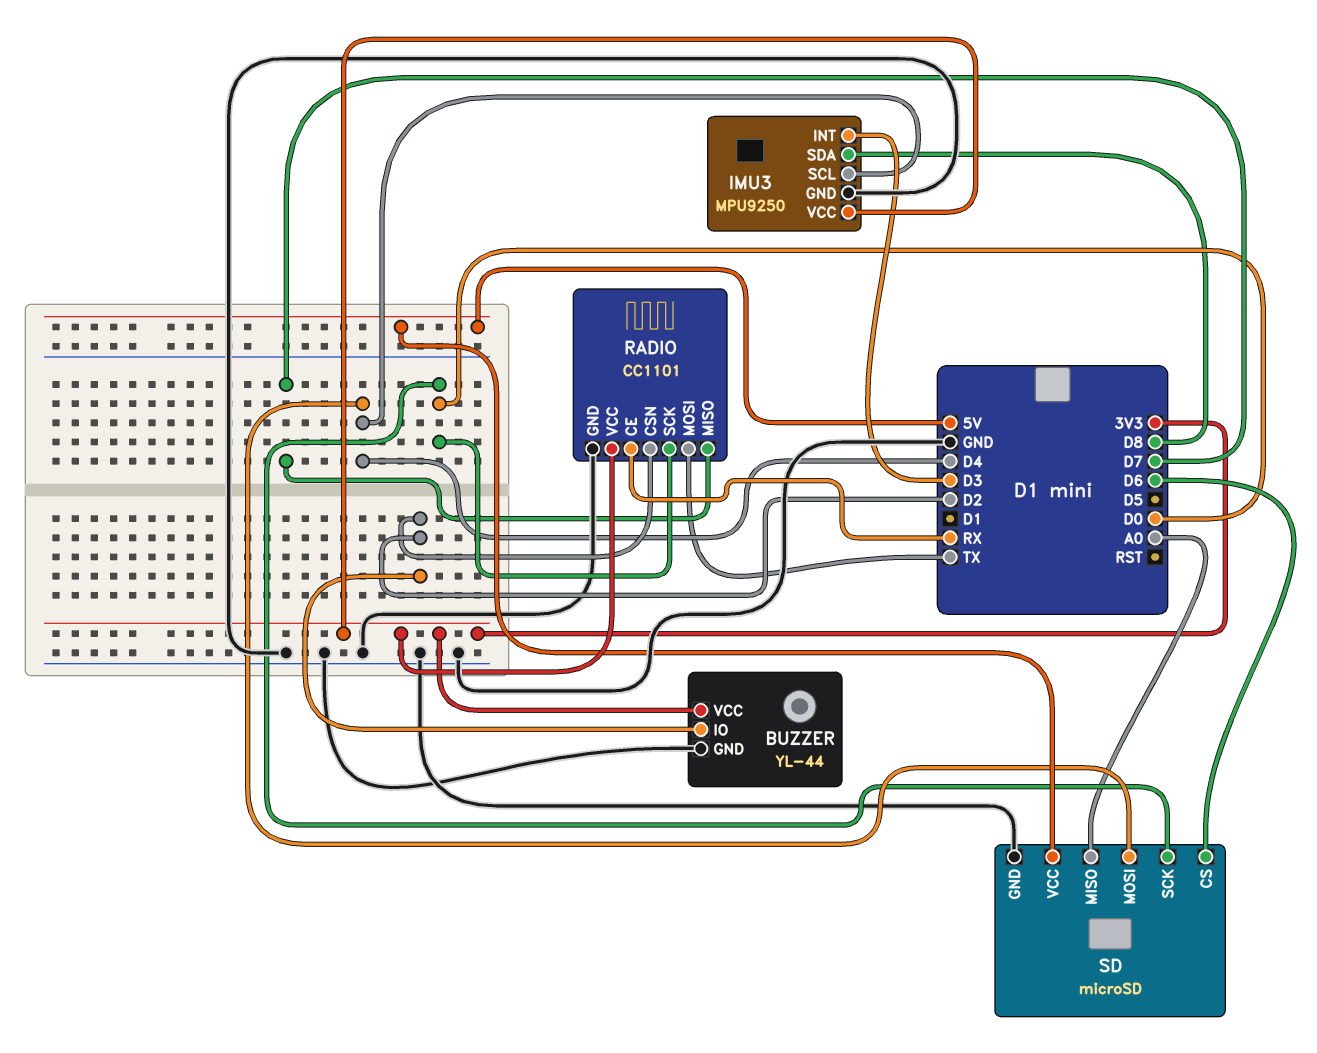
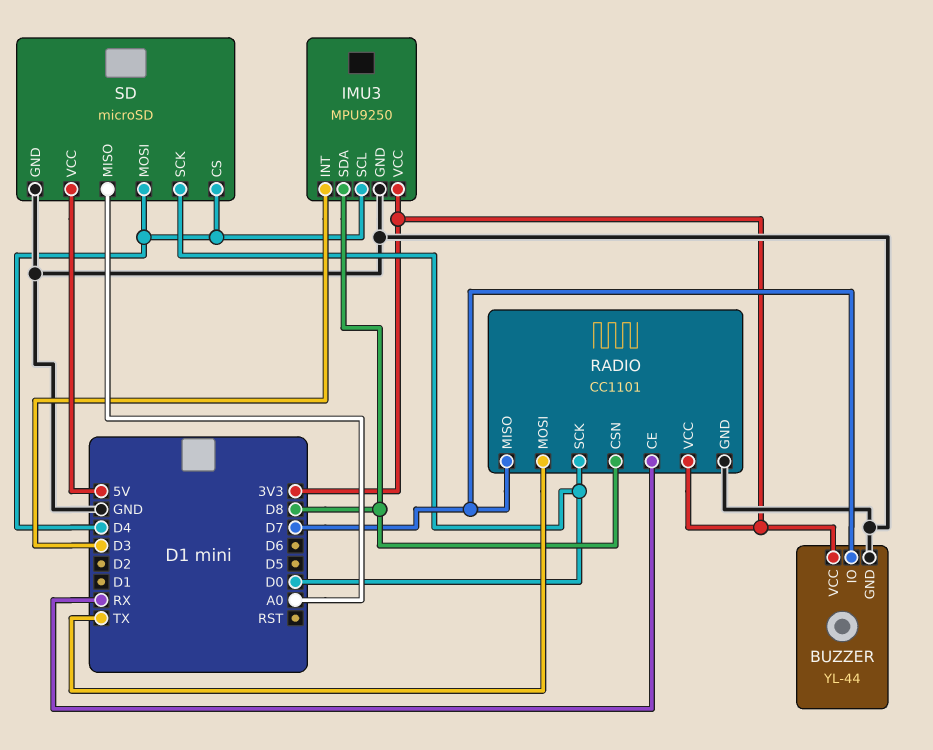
BUZZER pin IO: D2 -> D7
RADIO pin CSN: D2 -> D8
SD pin CS: D6 -> D4

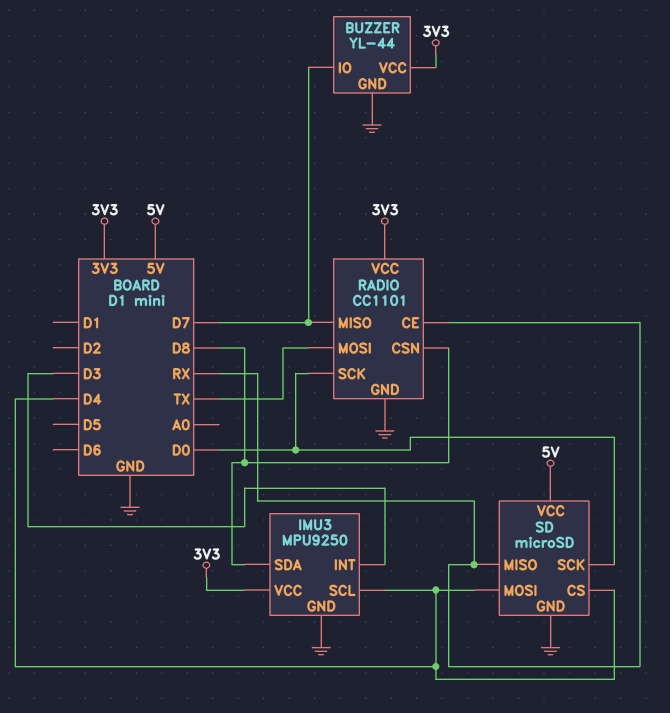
SD pin MISO: A0 -> RX

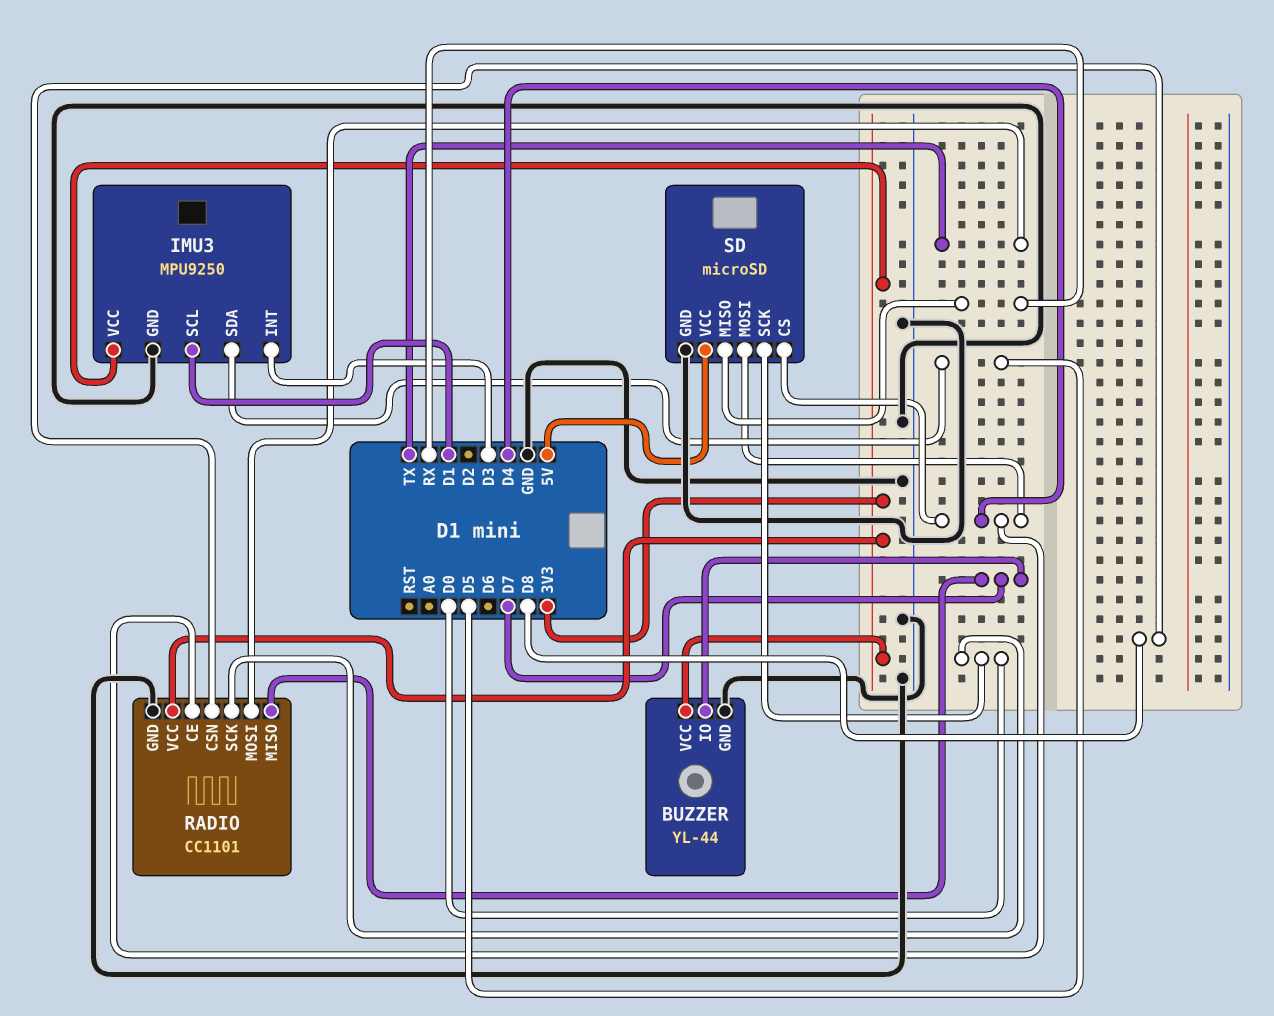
IMU3 pin SCL: D4 -> D1
IMU3 pin SDA: D8 -> D5
RADIO pin CE: RX -> D4

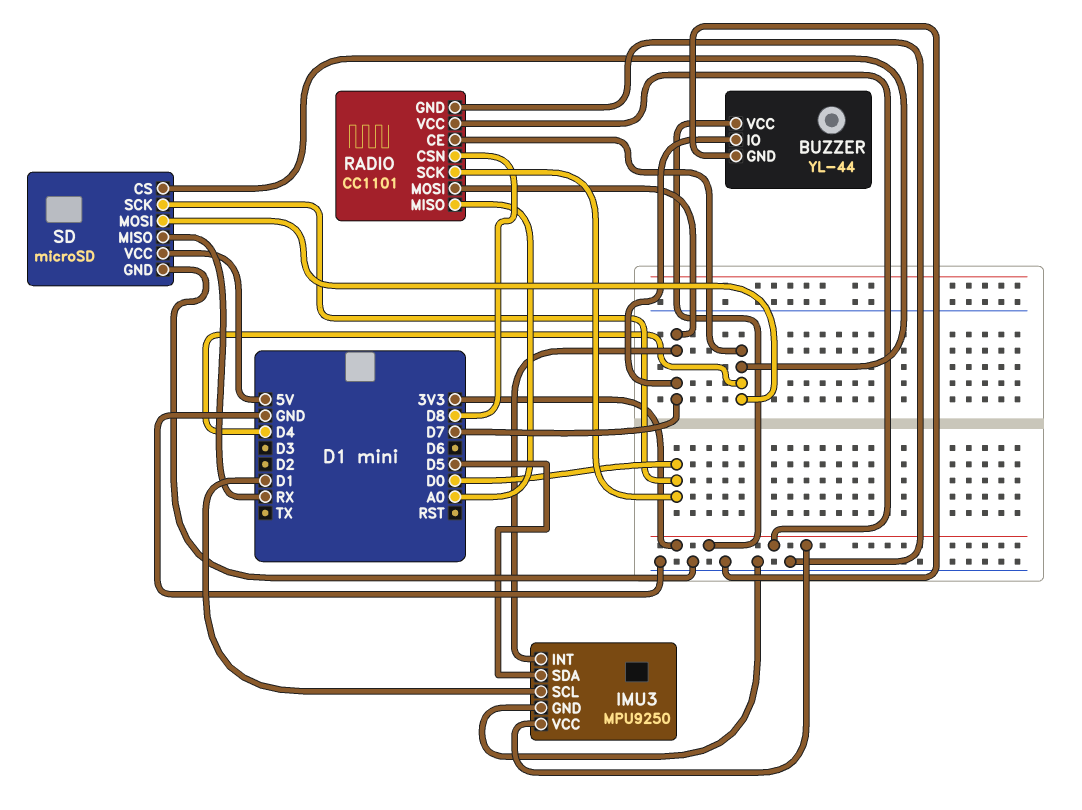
IMU3 pin INT: D3 -> D7
RADIO pin MISO: D7 -> A0
RADIO pin MOSI: TX -> D7

